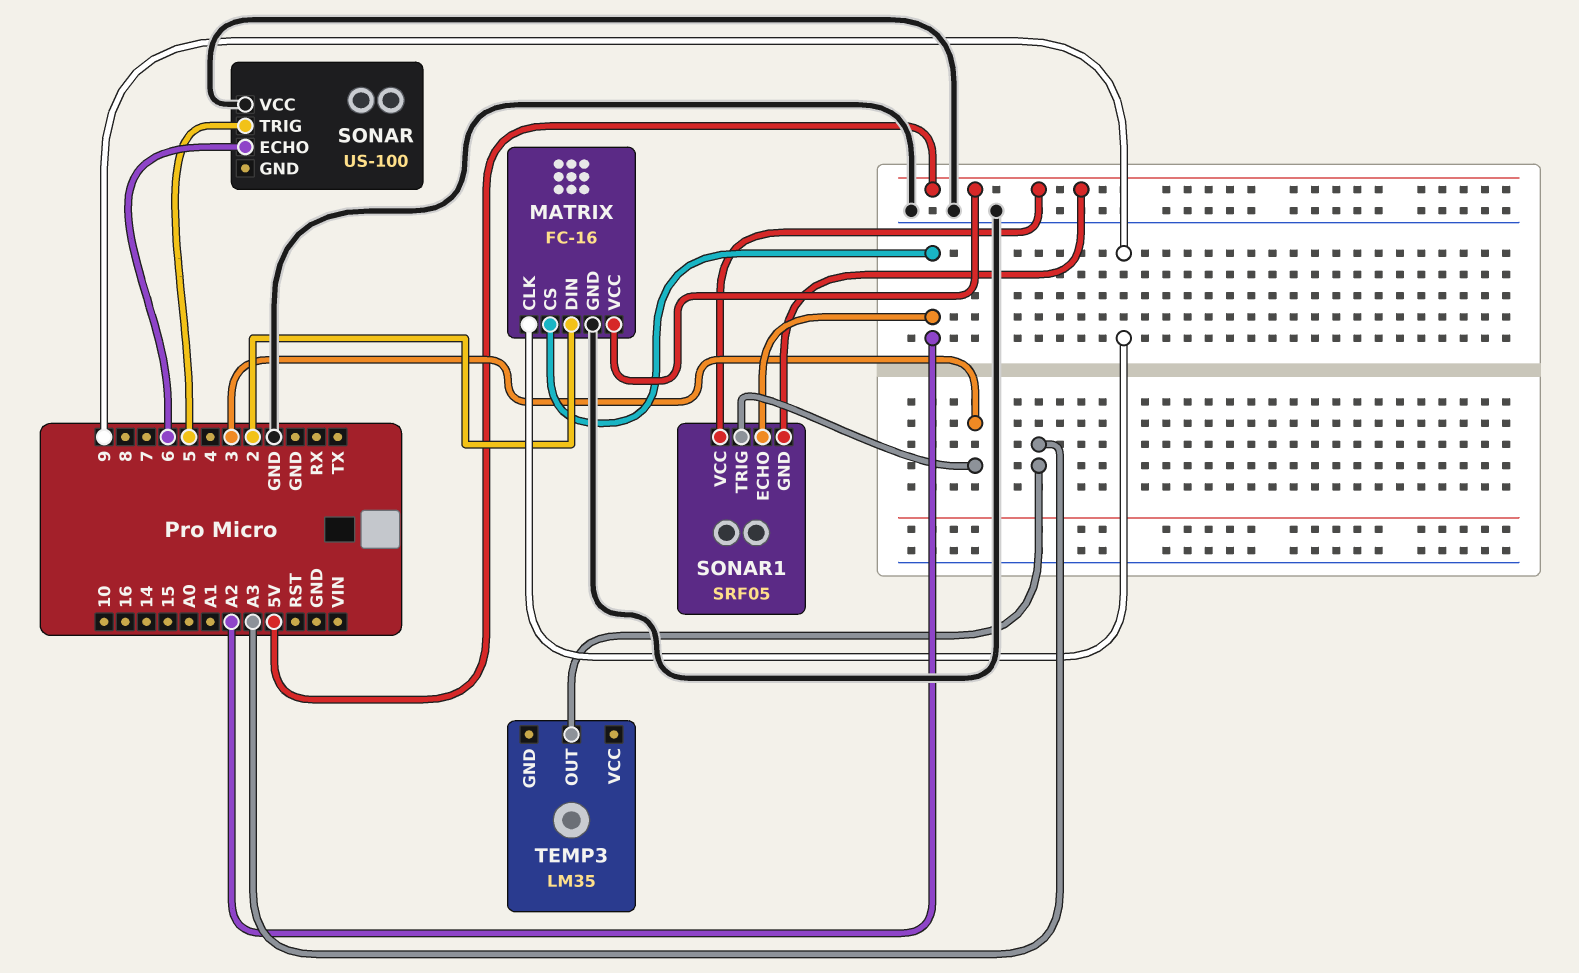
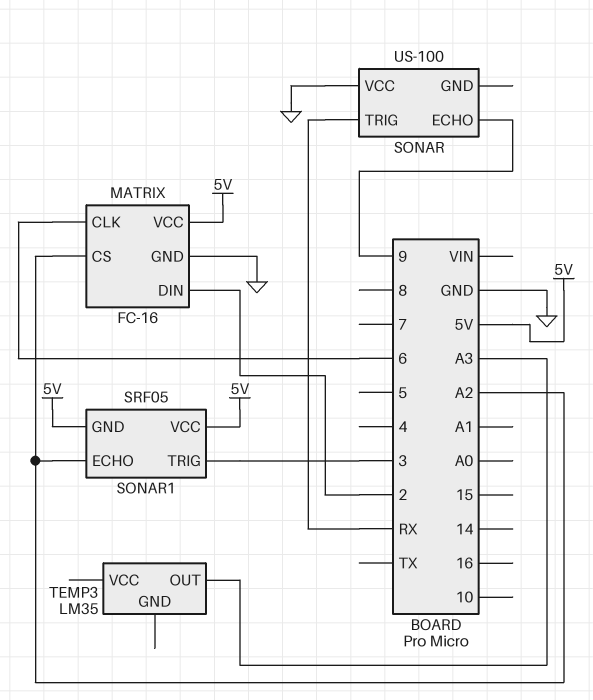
MATRIX pin CLK: 9 -> 6
SONAR pin ECHO: 6 -> 9
SONAR pin TRIG: 5 -> RX

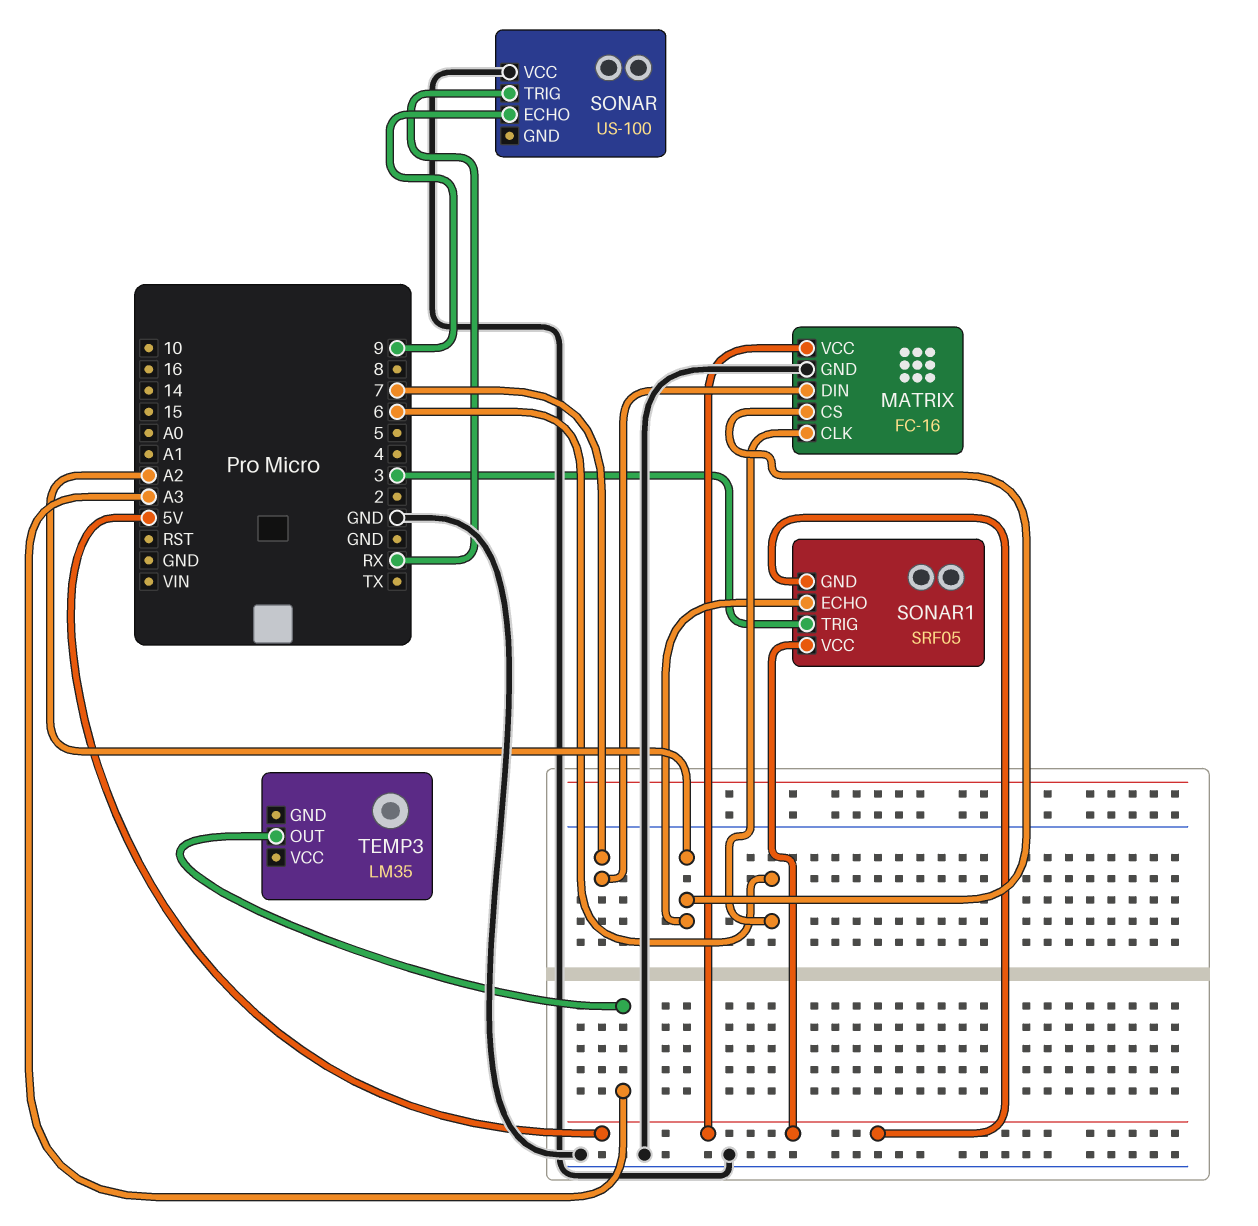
MATRIX pin DIN: 2 -> 7

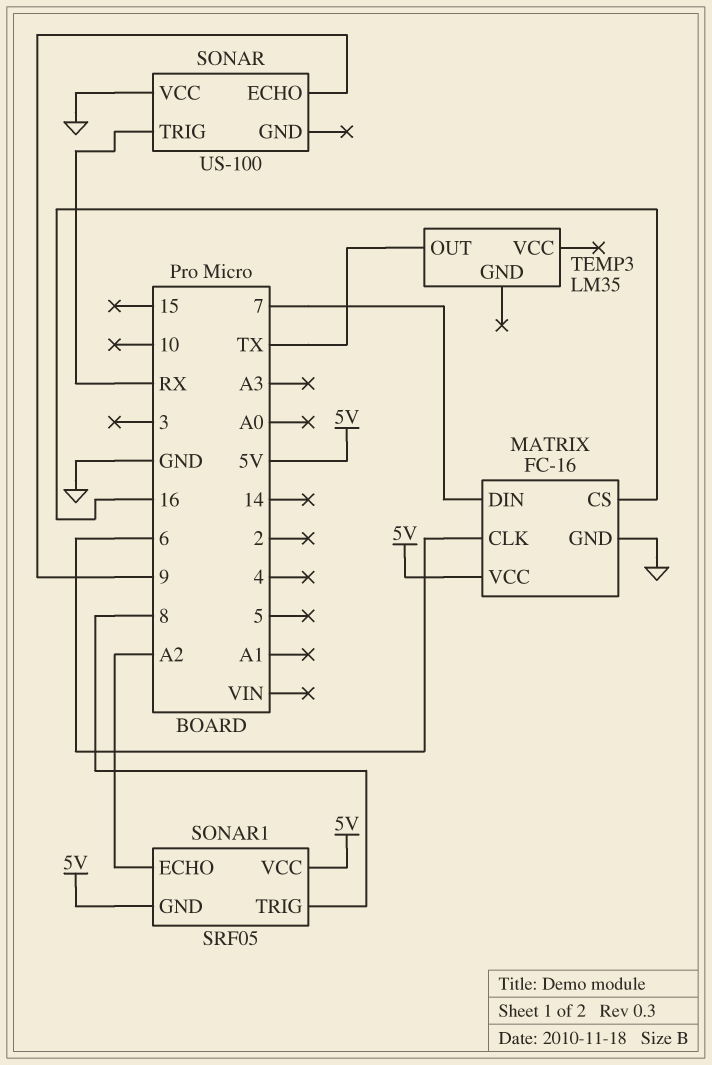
MATRIX pin CS: A2 -> 16
SONAR1 pin TRIG: 3 -> 8
TEMP3 pin OUT: A3 -> TX

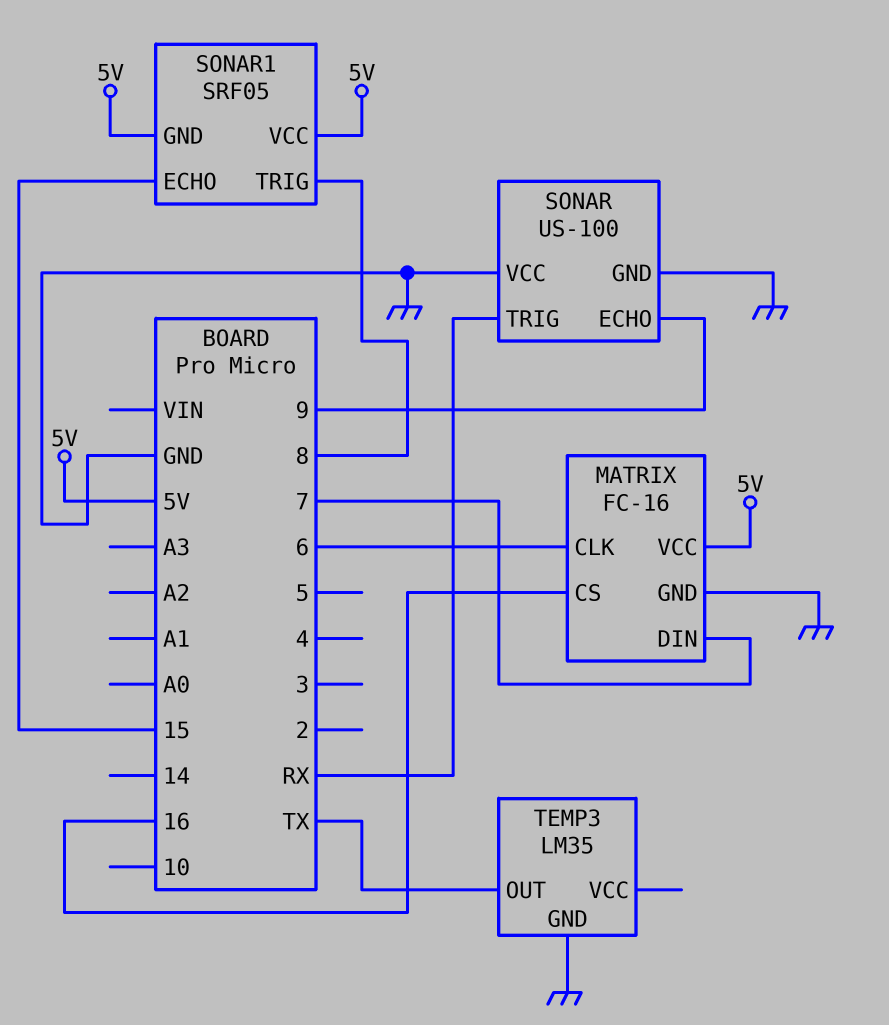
SONAR pin GND: none -> GND
SONAR1 pin ECHO: A2 -> 15
TEMP3 pin GND: none -> GND

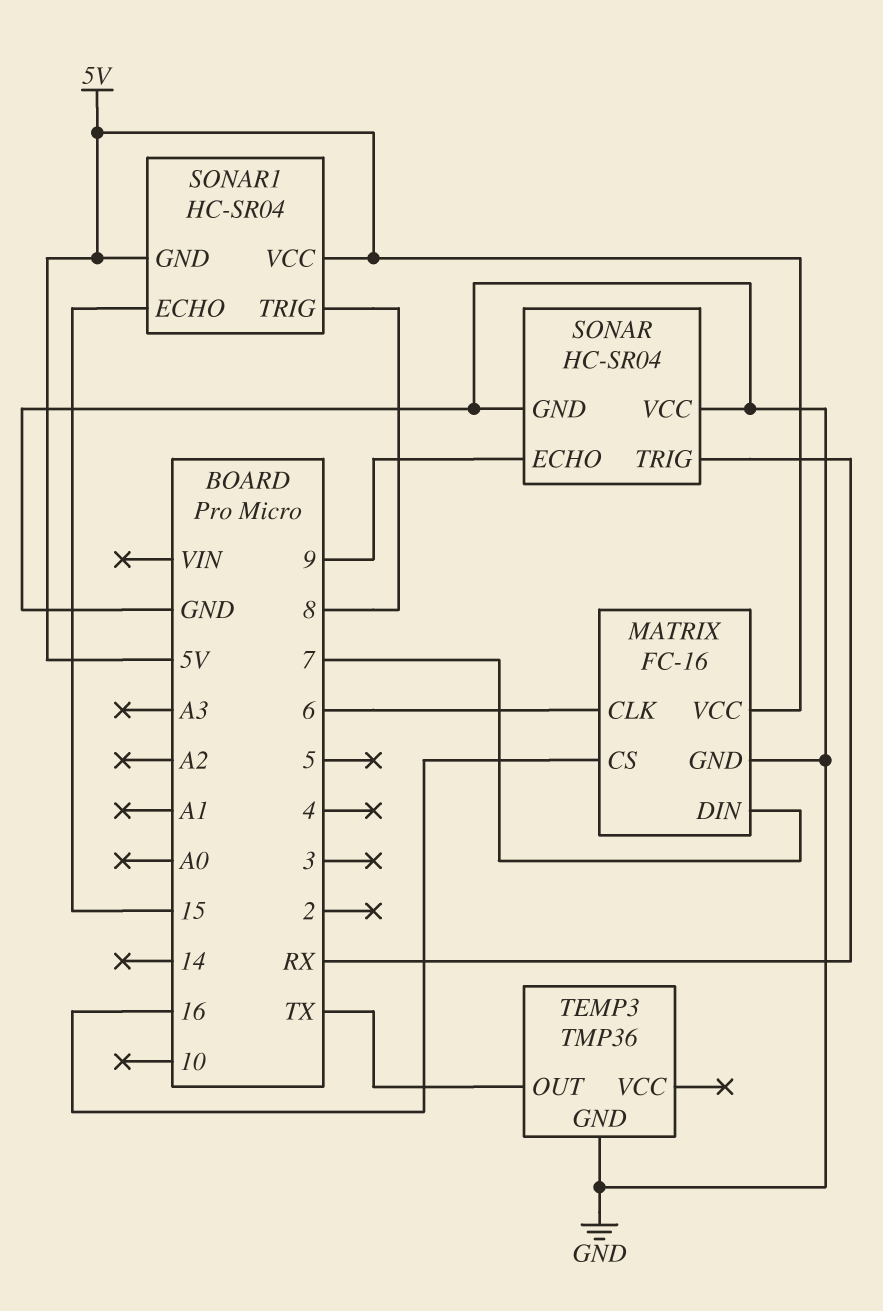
SONAR: US-100 -> HC-SR04
SONAR1: SRF05 -> HC-SR04
TEMP3: LM35 -> TMP36

